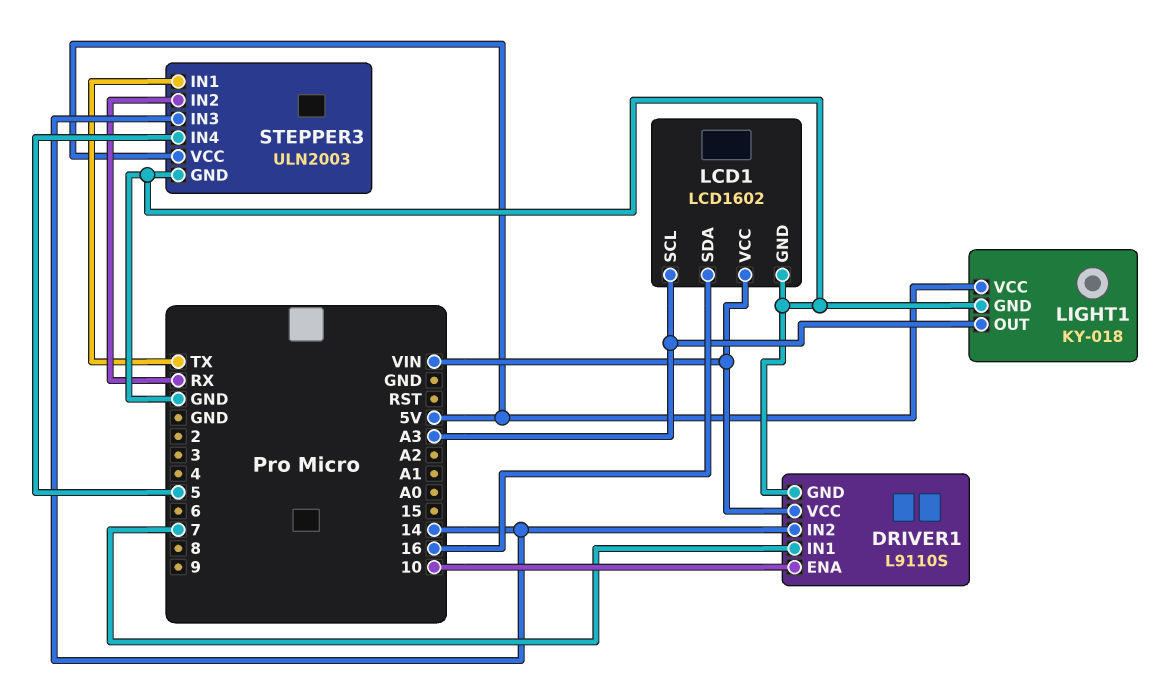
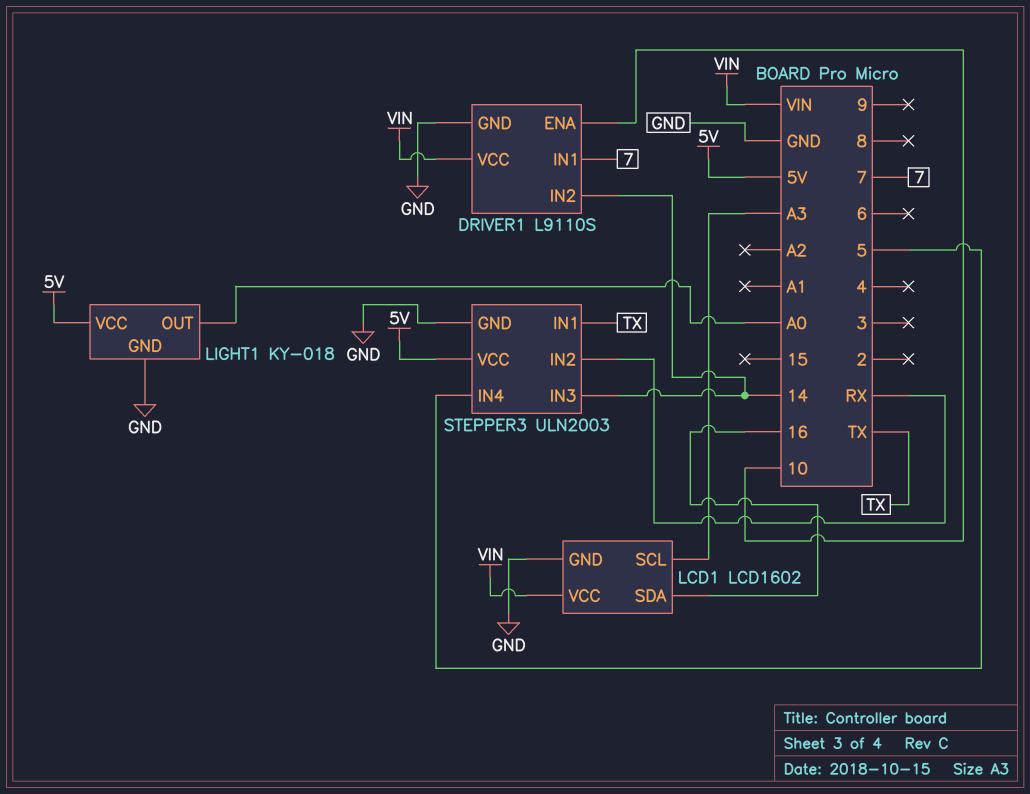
LIGHT1 pin OUT: A3 -> A0

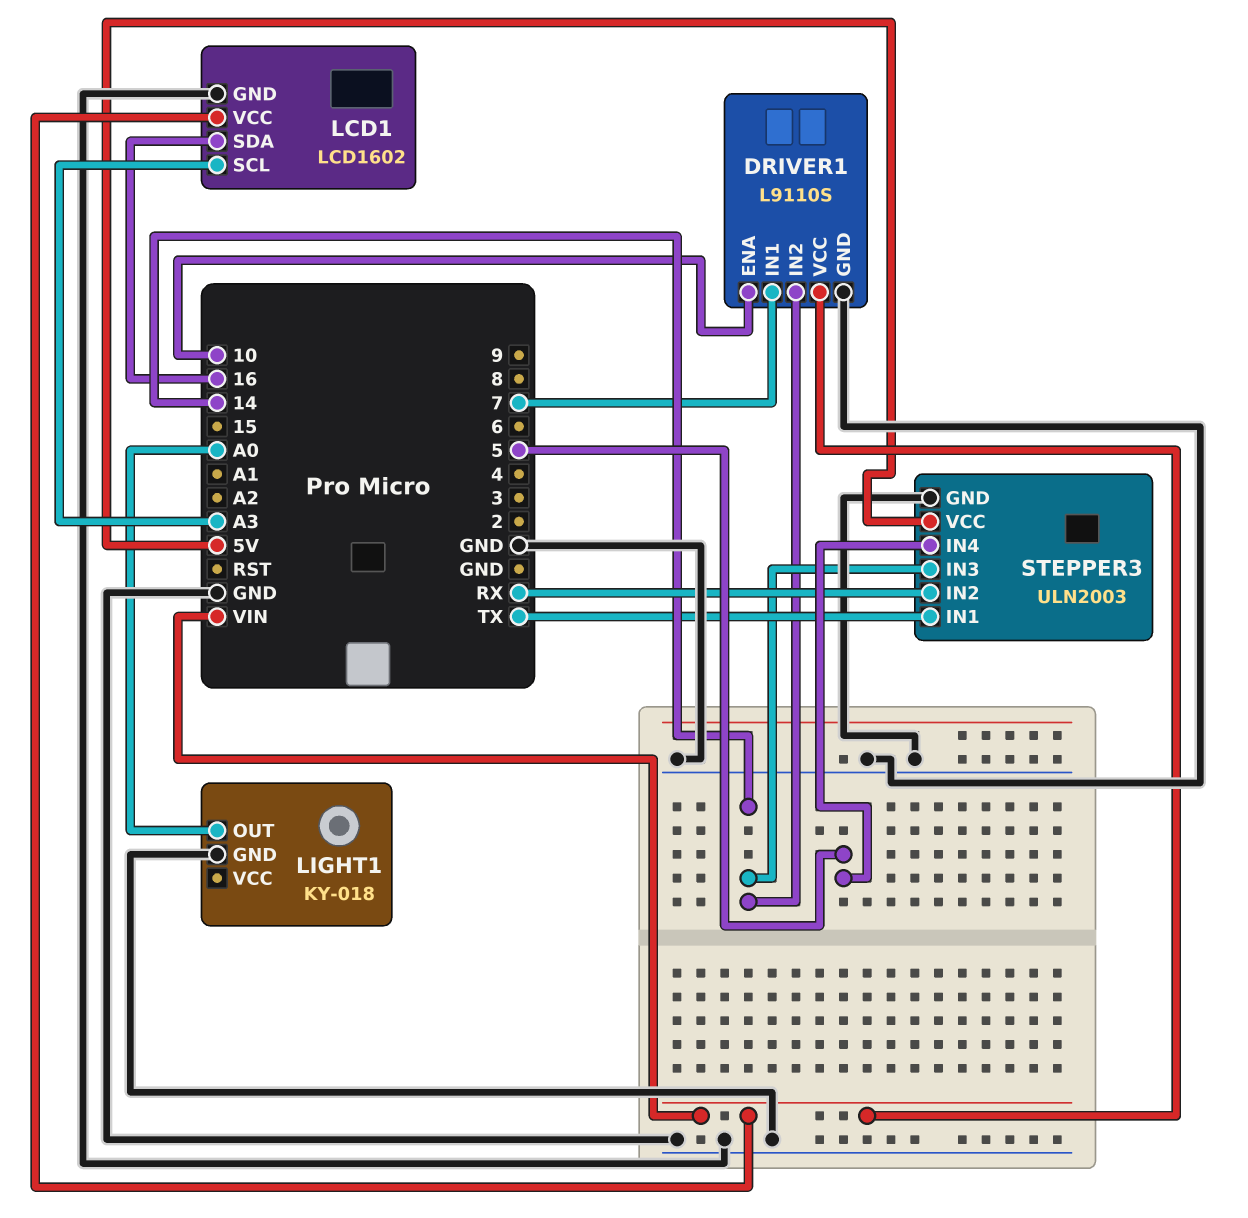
LIGHT1 pin VCC: 5V -> none

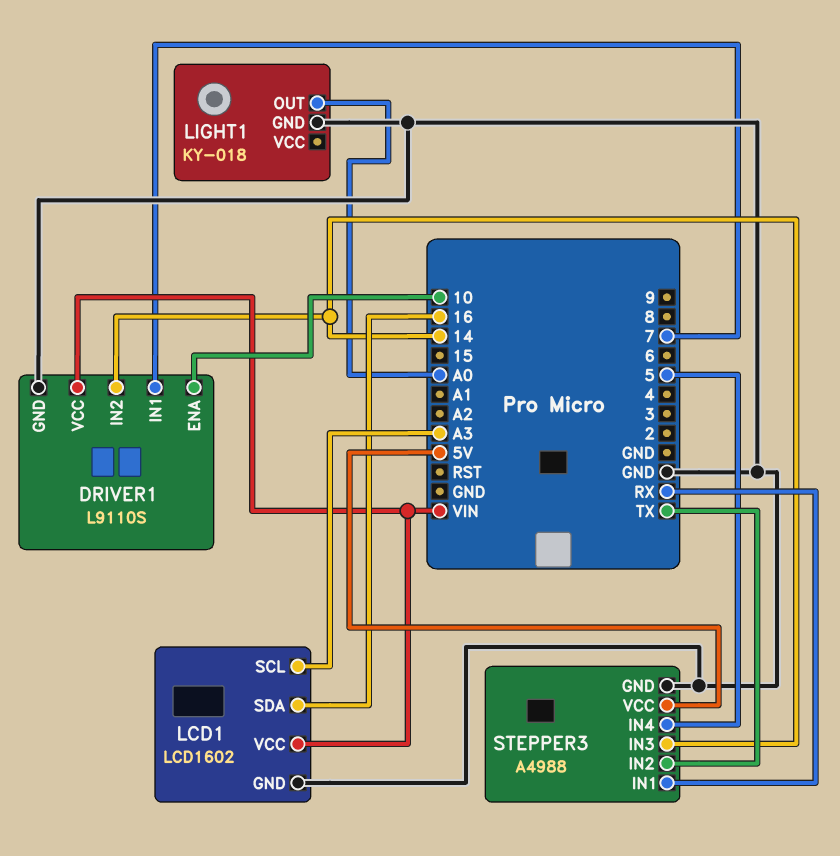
STEPPER3: ULN2003 -> A4988
STEPPER3 pin IN1: TX -> RX
STEPPER3 pin IN2: RX -> TX

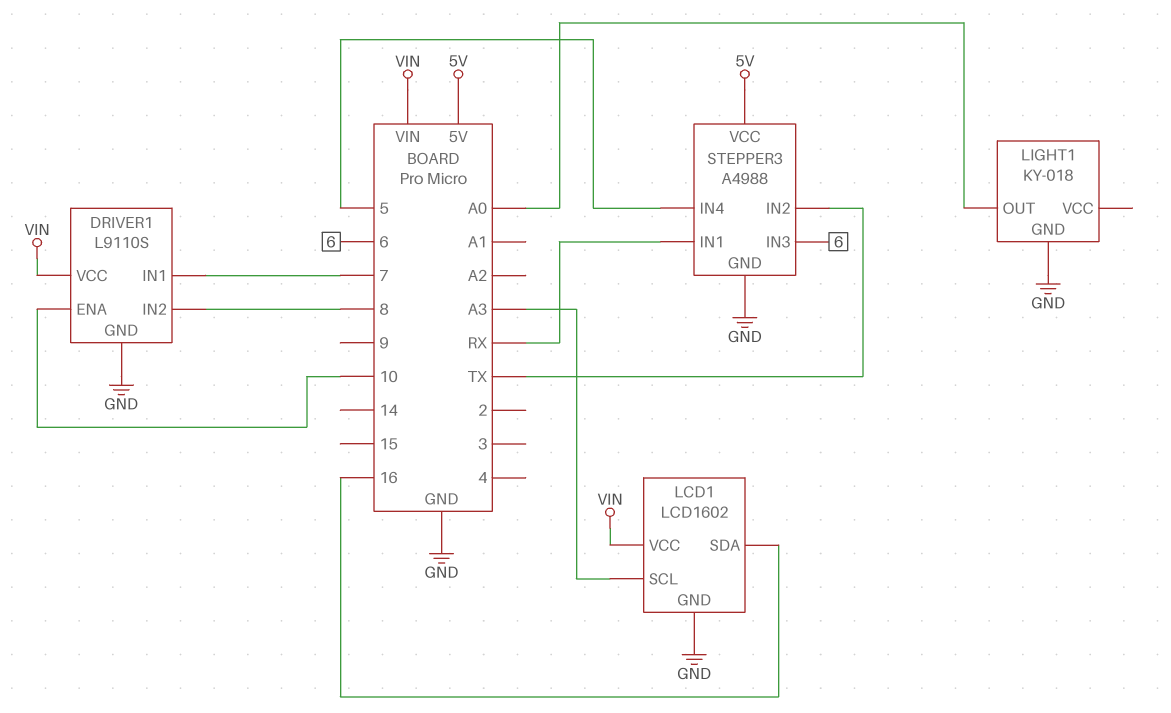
DRIVER1 pin IN2: 14 -> 8
STEPPER3 pin IN3: 14 -> 6

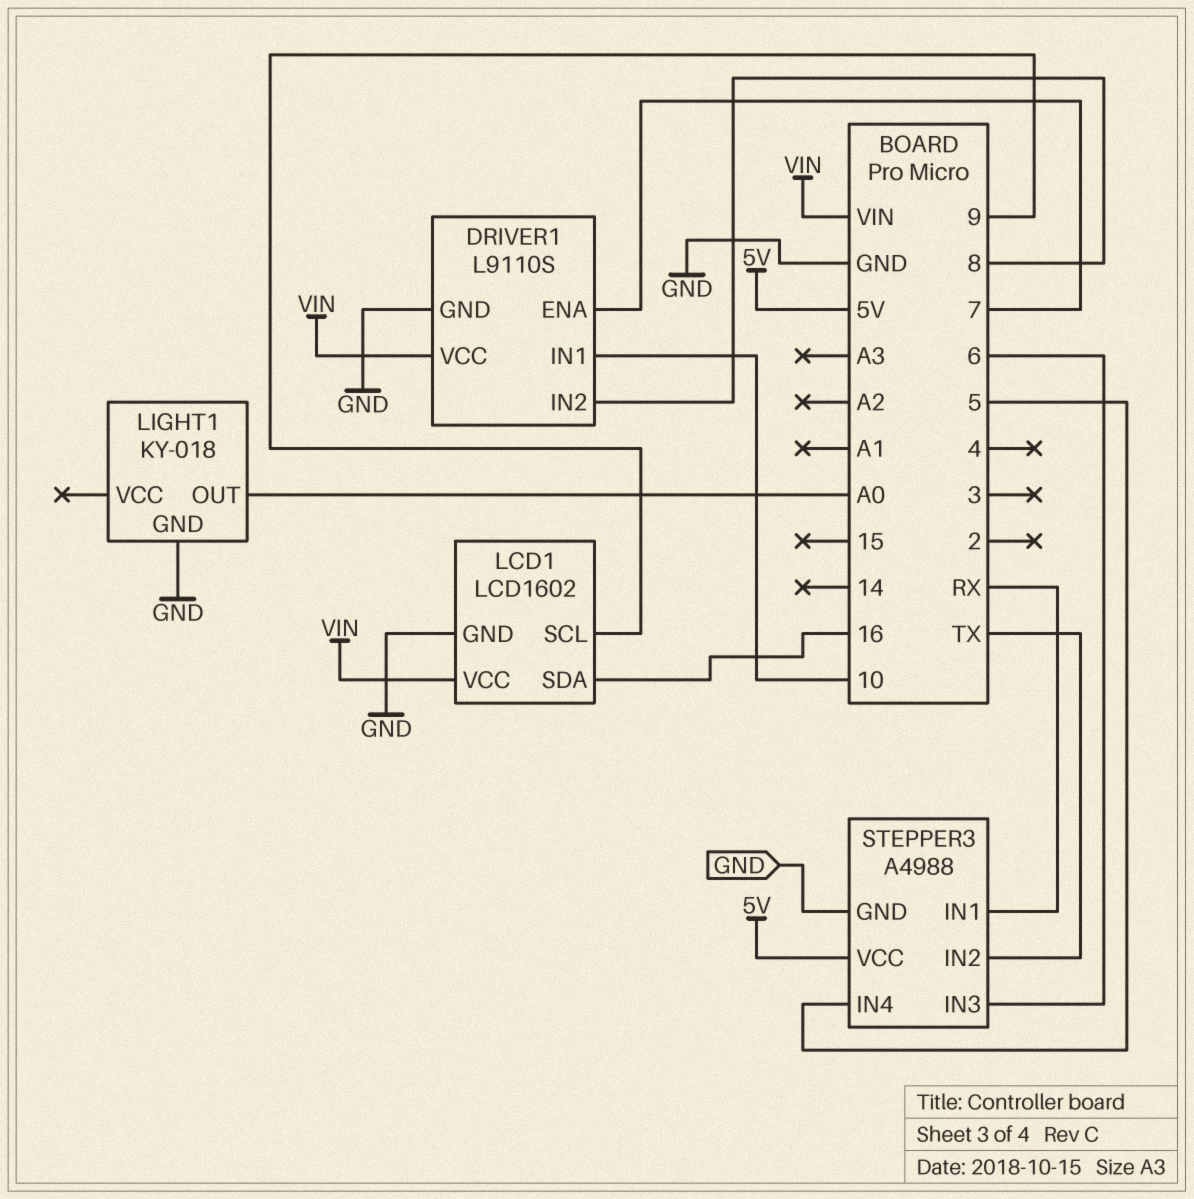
DRIVER1 pin ENA: 10 -> 7
DRIVER1 pin IN1: 7 -> 10
LCD1 pin SCL: A3 -> 9

